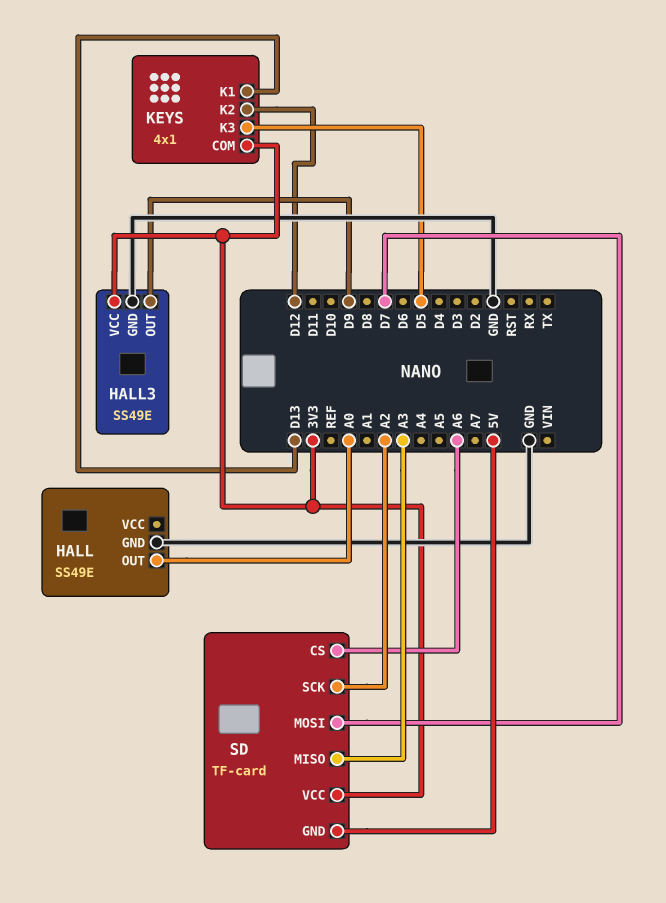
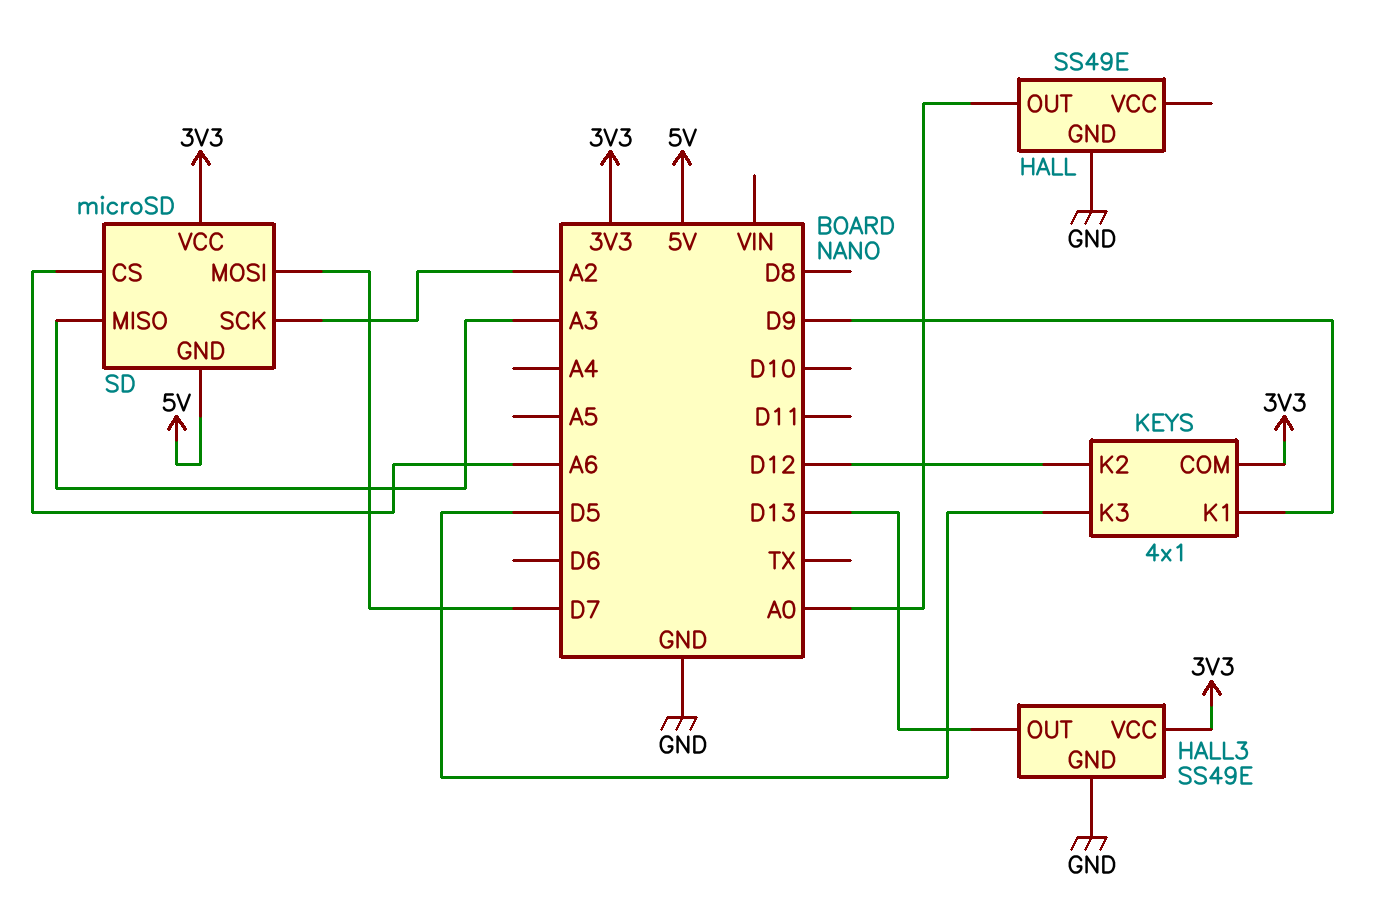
HALL3 pin OUT: D9 -> D13
KEYS pin K1: D13 -> D9
SD: TF-card -> microSD

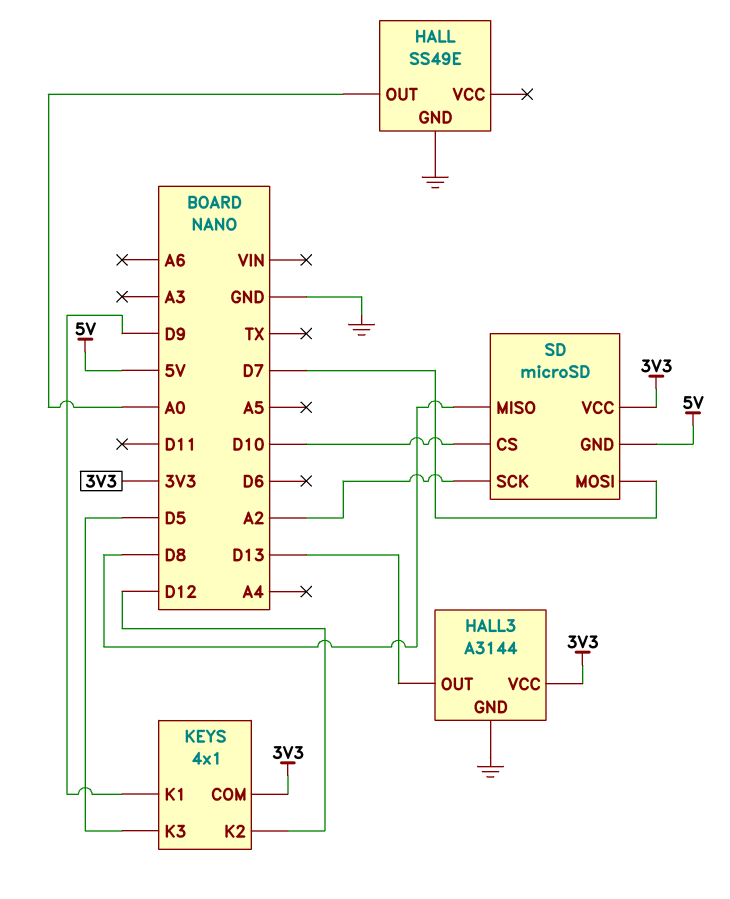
HALL3: SS49E -> A3144
SD pin CS: A6 -> D10
SD pin MISO: A3 -> D8

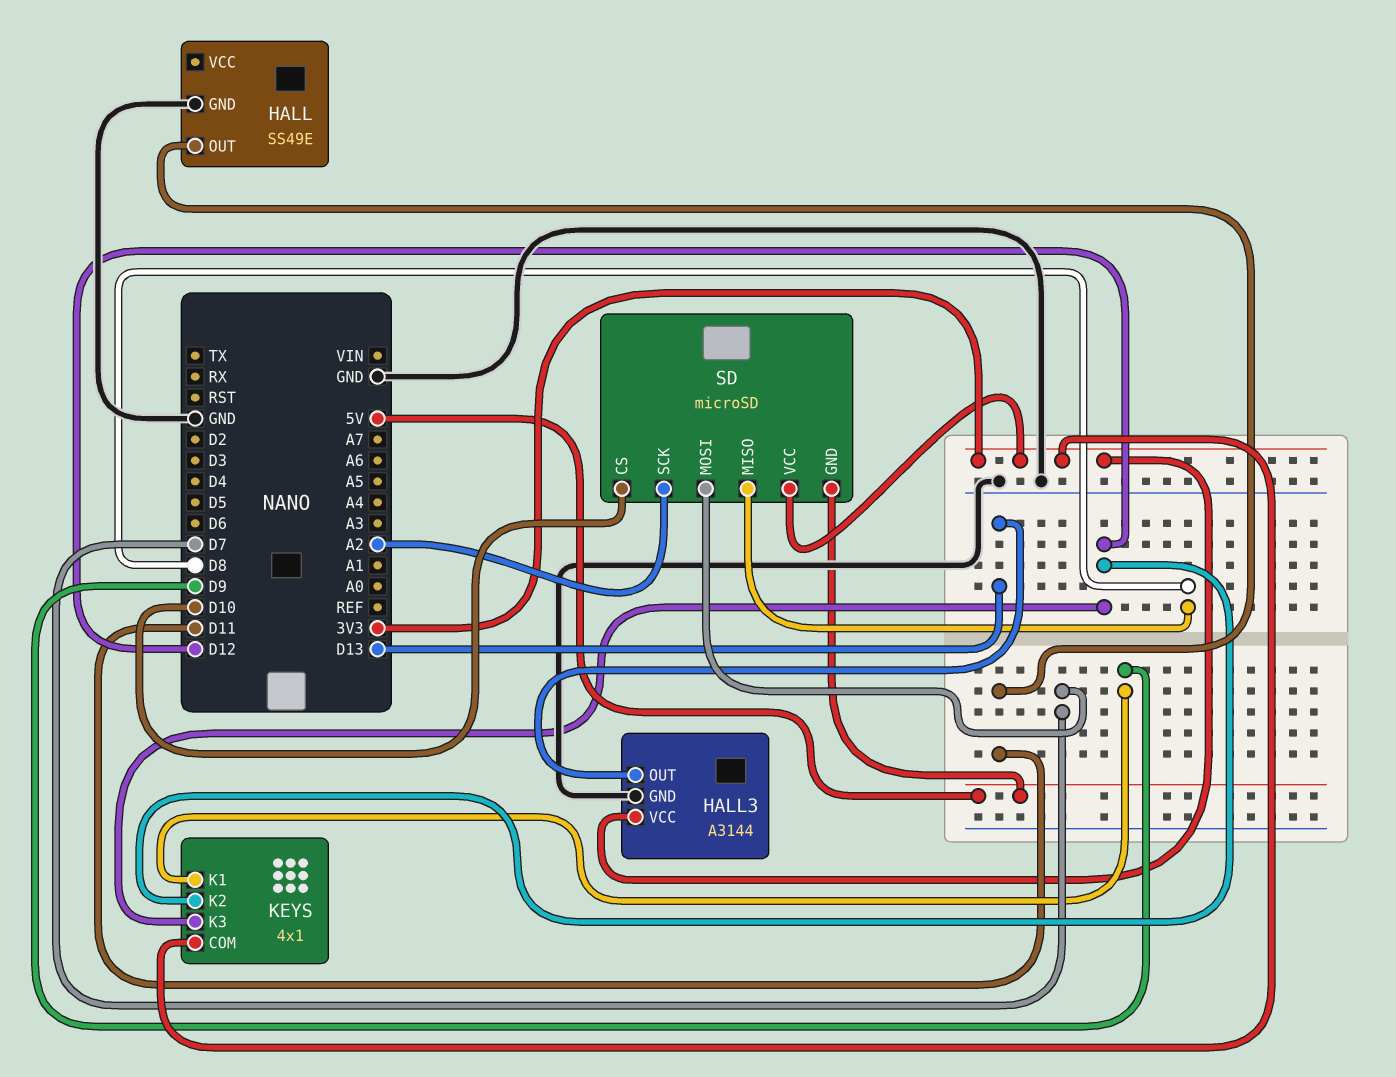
HALL pin OUT: A0 -> D11
KEYS pin K3: D5 -> D12

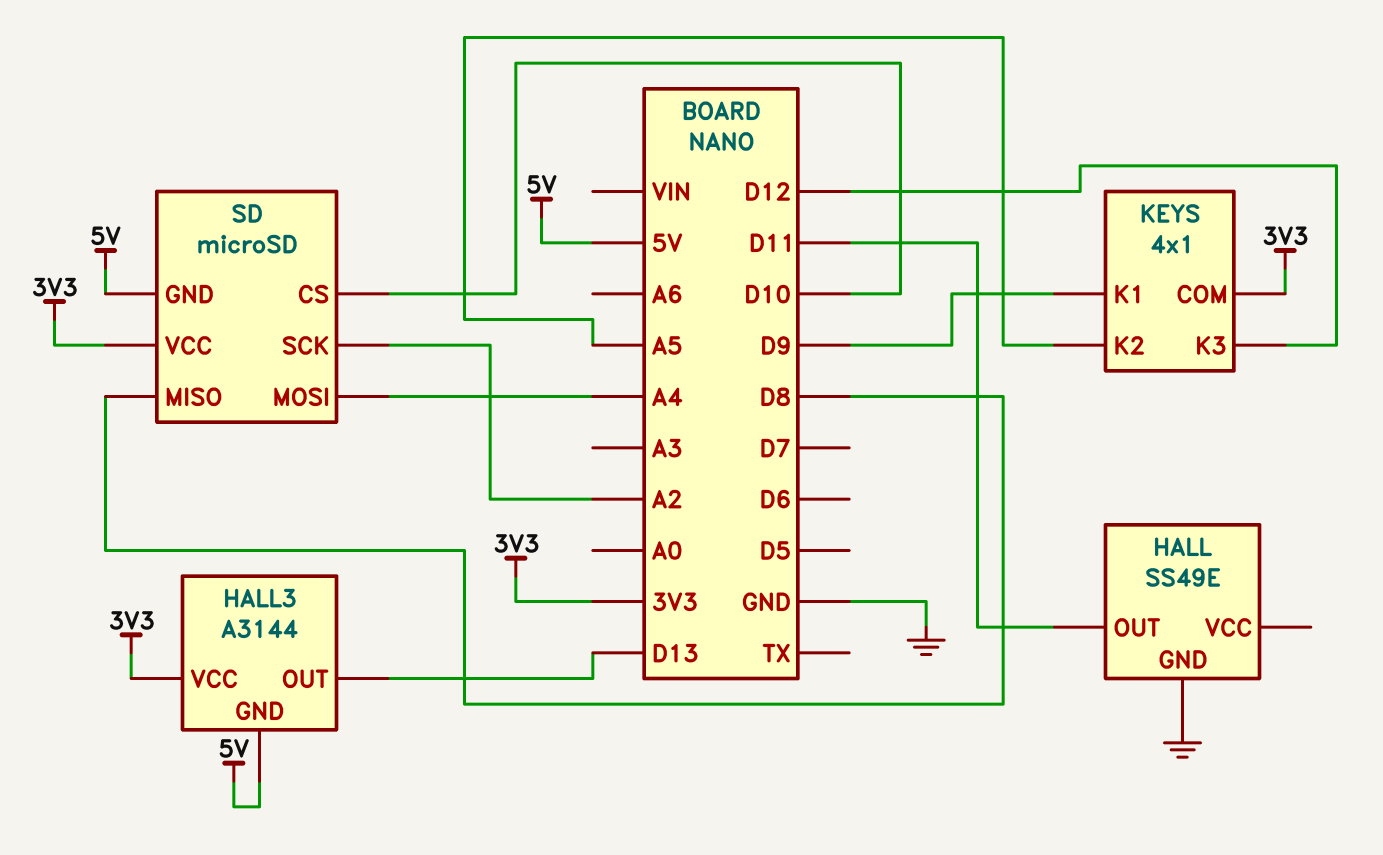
HALL3 pin GND: GND -> 5V
KEYS pin K2: D12 -> A5
SD pin MOSI: D7 -> A4

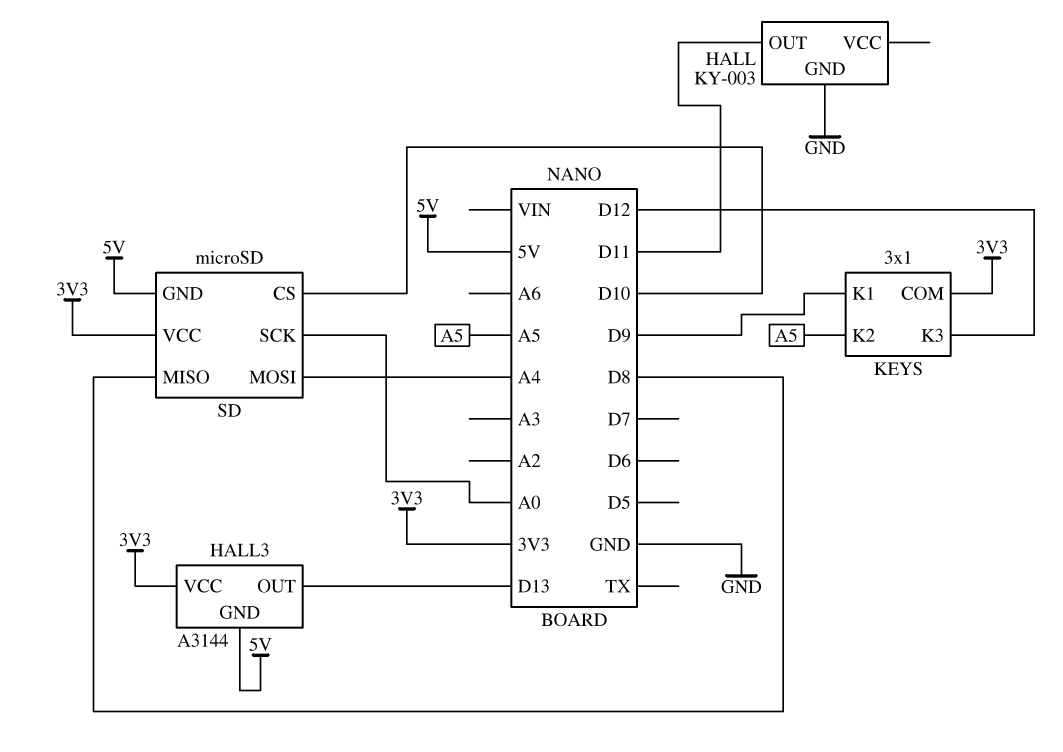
HALL: SS49E -> KY-003
KEYS: 4x1 -> 3x1
SD pin SCK: A2 -> A0

